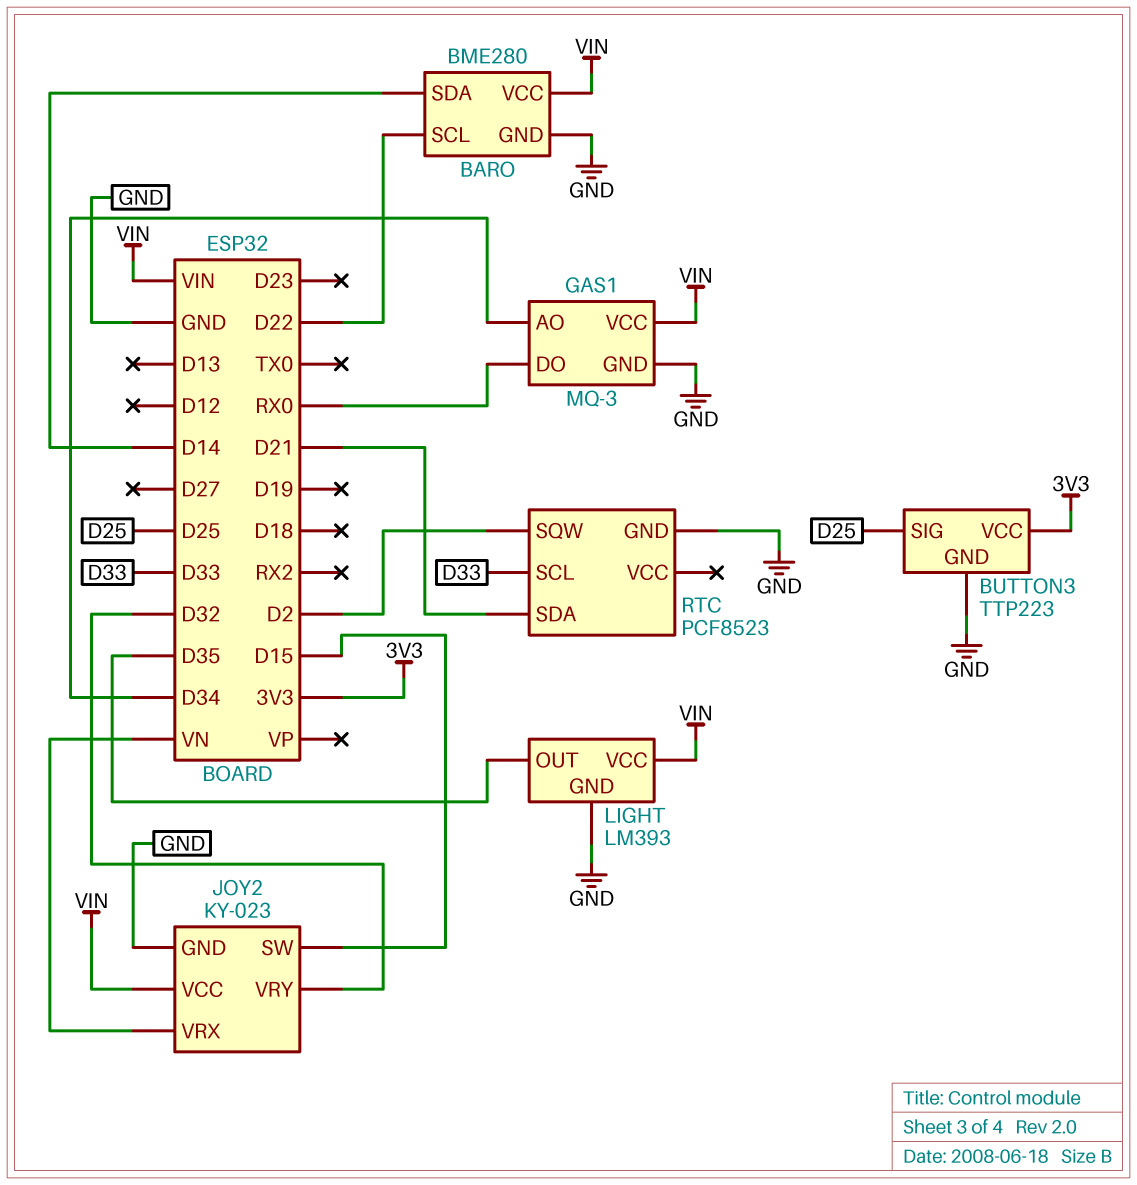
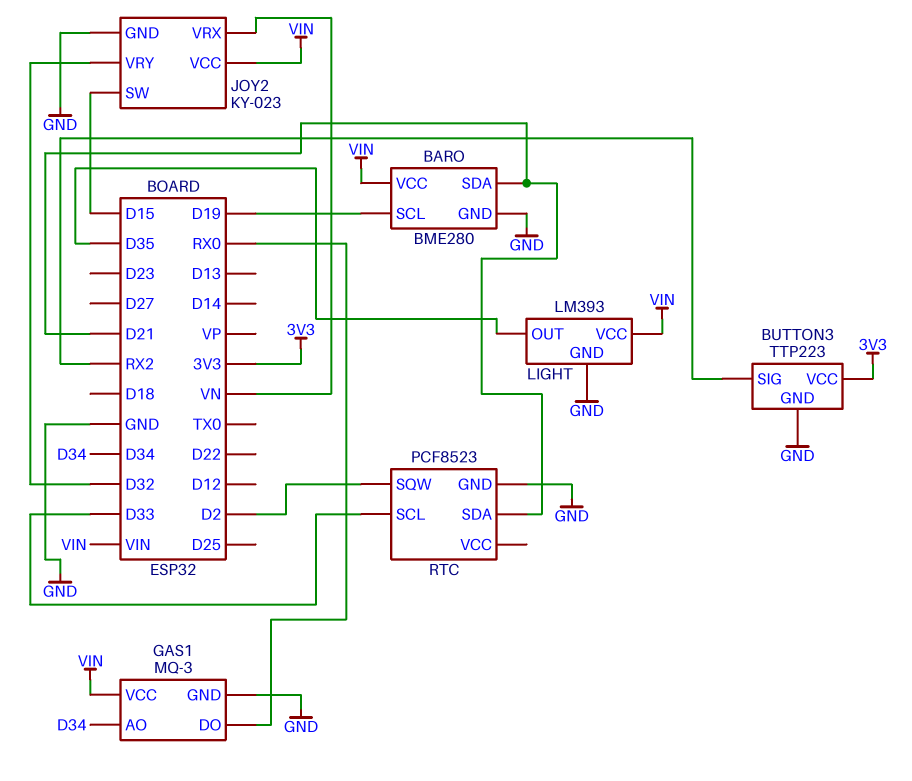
BARO pin SCL: D22 -> D19
BARO pin SDA: D14 -> D21
BUTTON3 pin SIG: D25 -> RX2

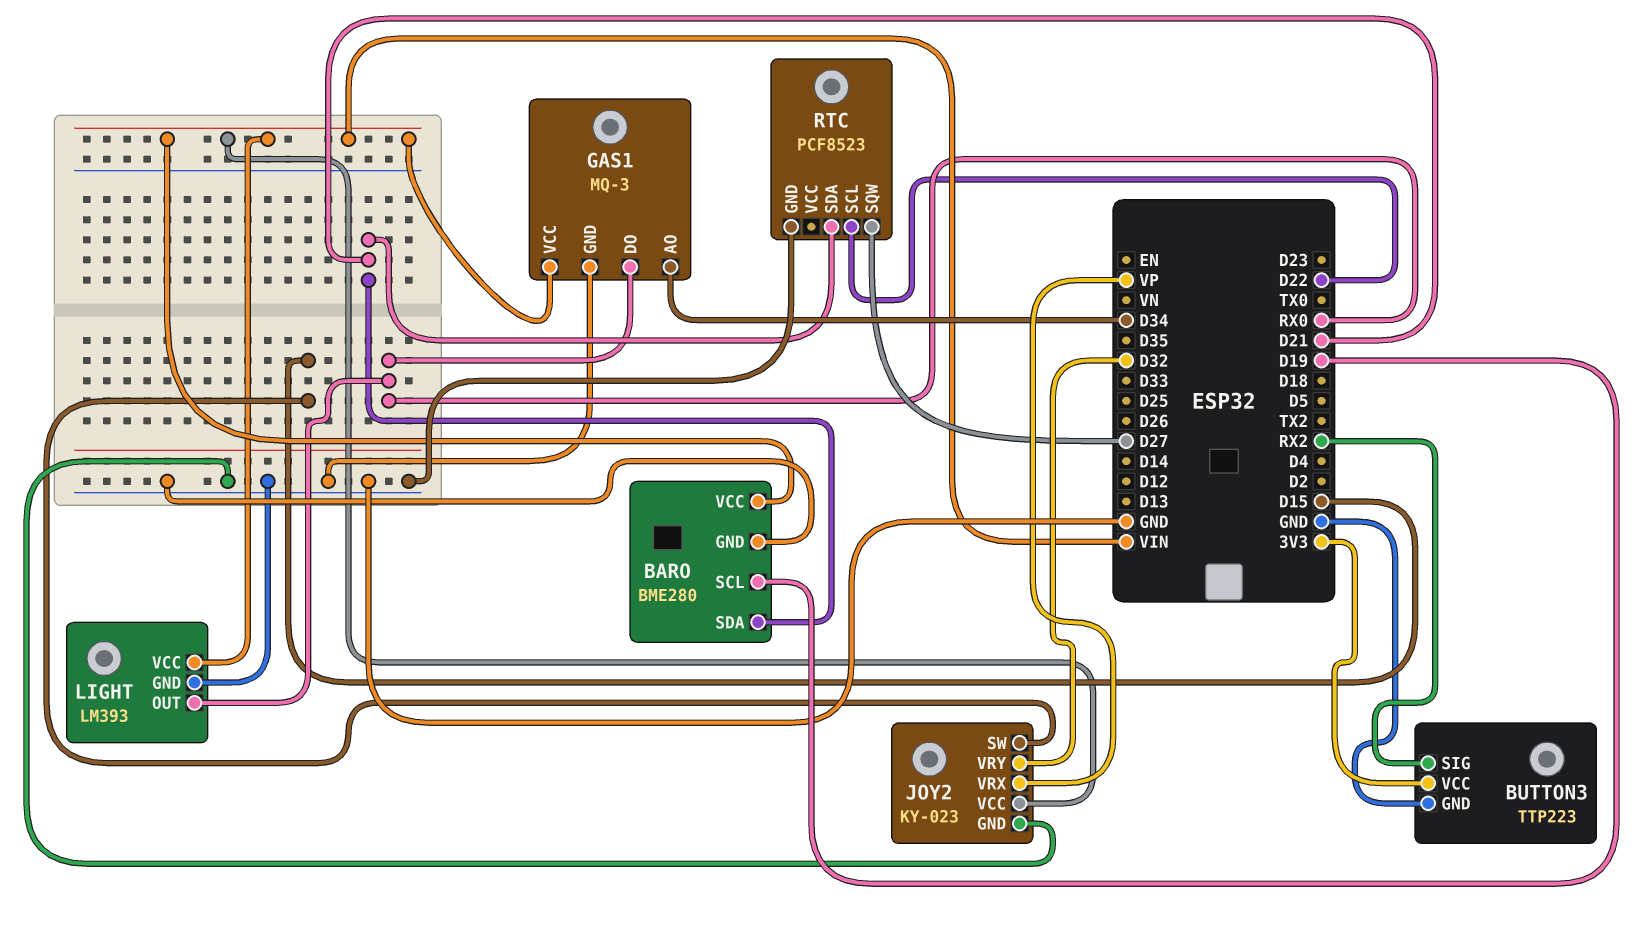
JOY2 pin VRX: VN -> VP
LIGHT pin OUT: D35 -> RX0
RTC pin SCL: D33 -> D22
RTC pin SQW: D2 -> D27

